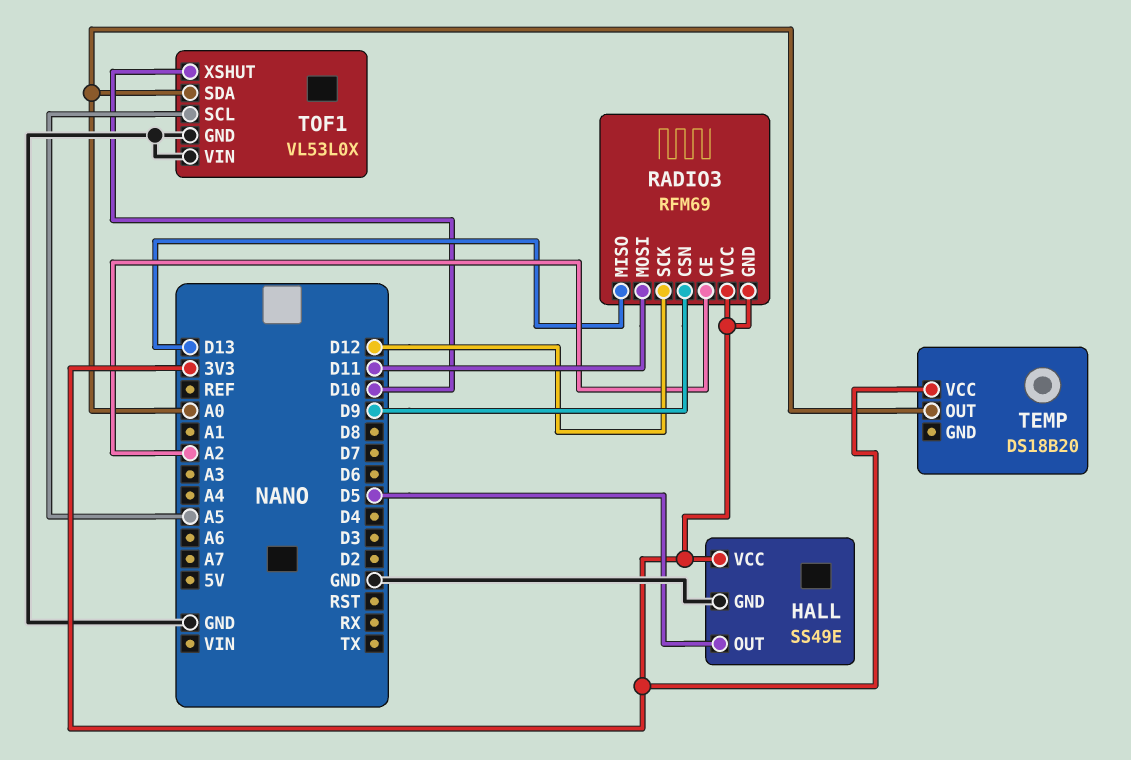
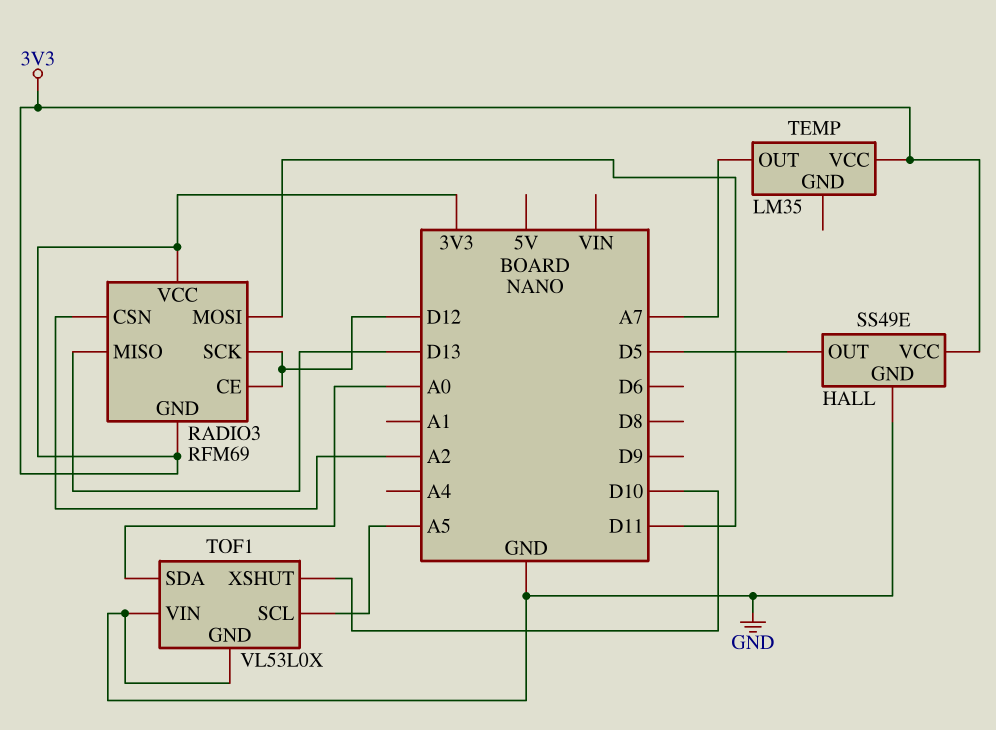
RADIO3 pin CE: A2 -> D12
RADIO3 pin CSN: D9 -> A2
TEMP: DS18B20 -> LM35
TEMP pin OUT: A0 -> A7

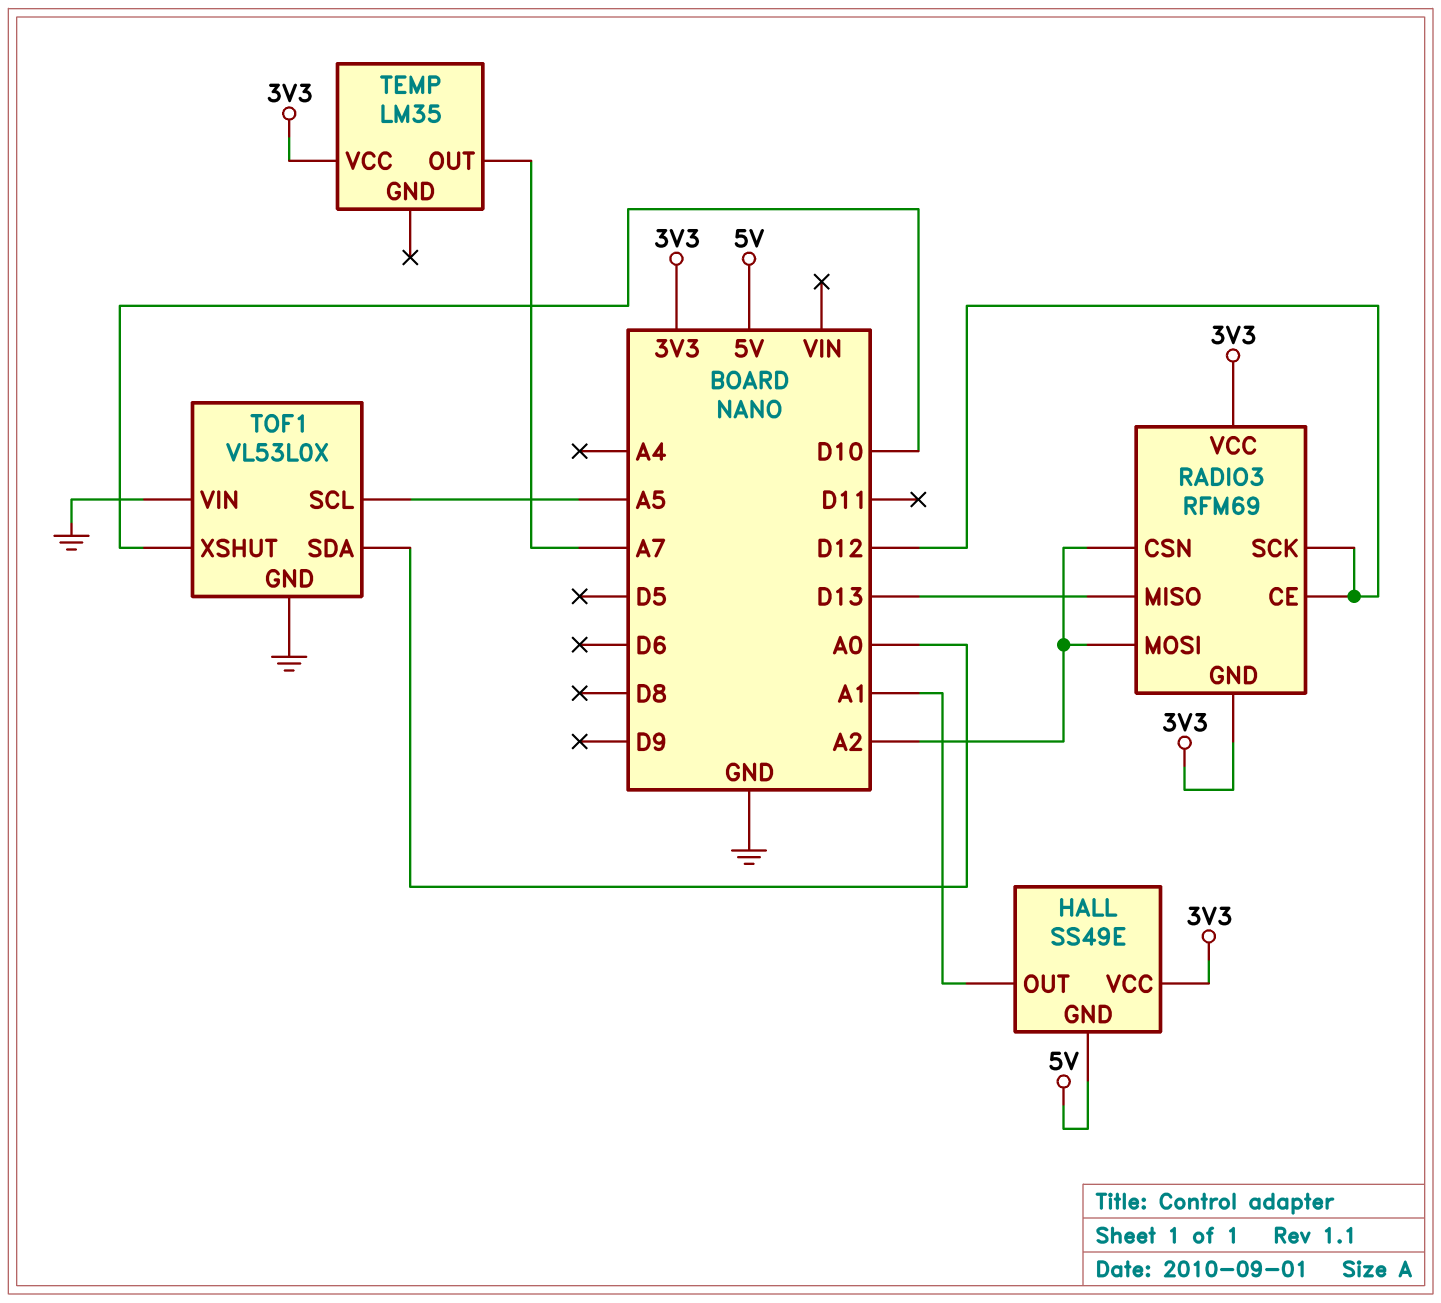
HALL pin GND: GND -> 5V
HALL pin OUT: D5 -> A1
RADIO3 pin MOSI: D11 -> A2

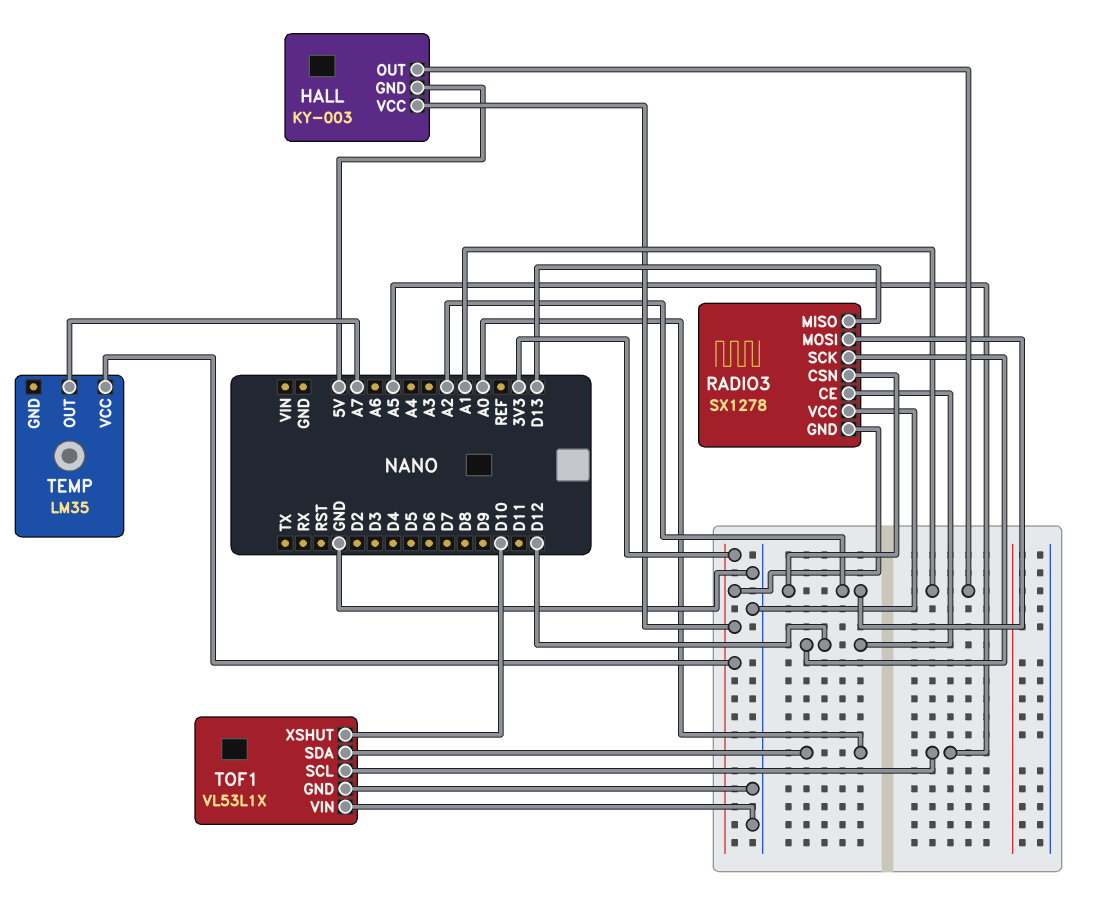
HALL: SS49E -> KY-003
RADIO3: RFM69 -> SX1278
RADIO3 pin VCC: 3V3 -> GND
TOF1: VL53L0X -> VL53L1X

